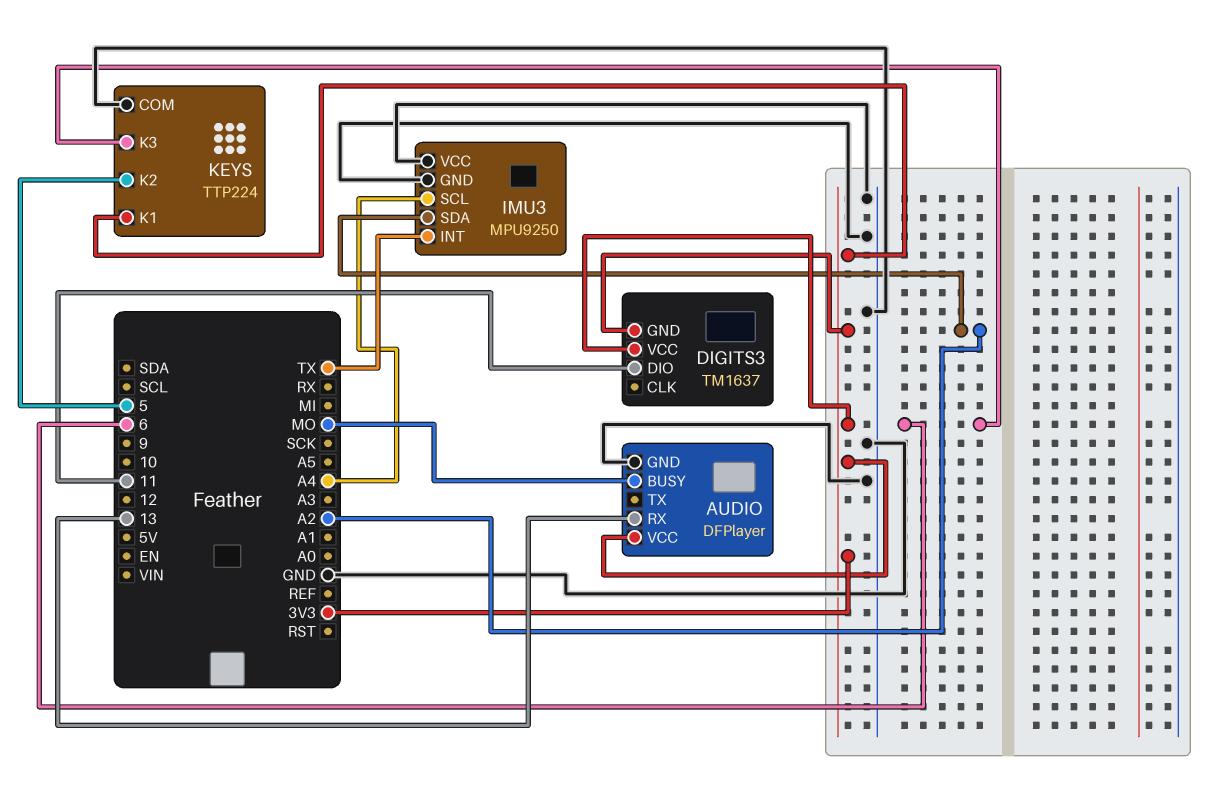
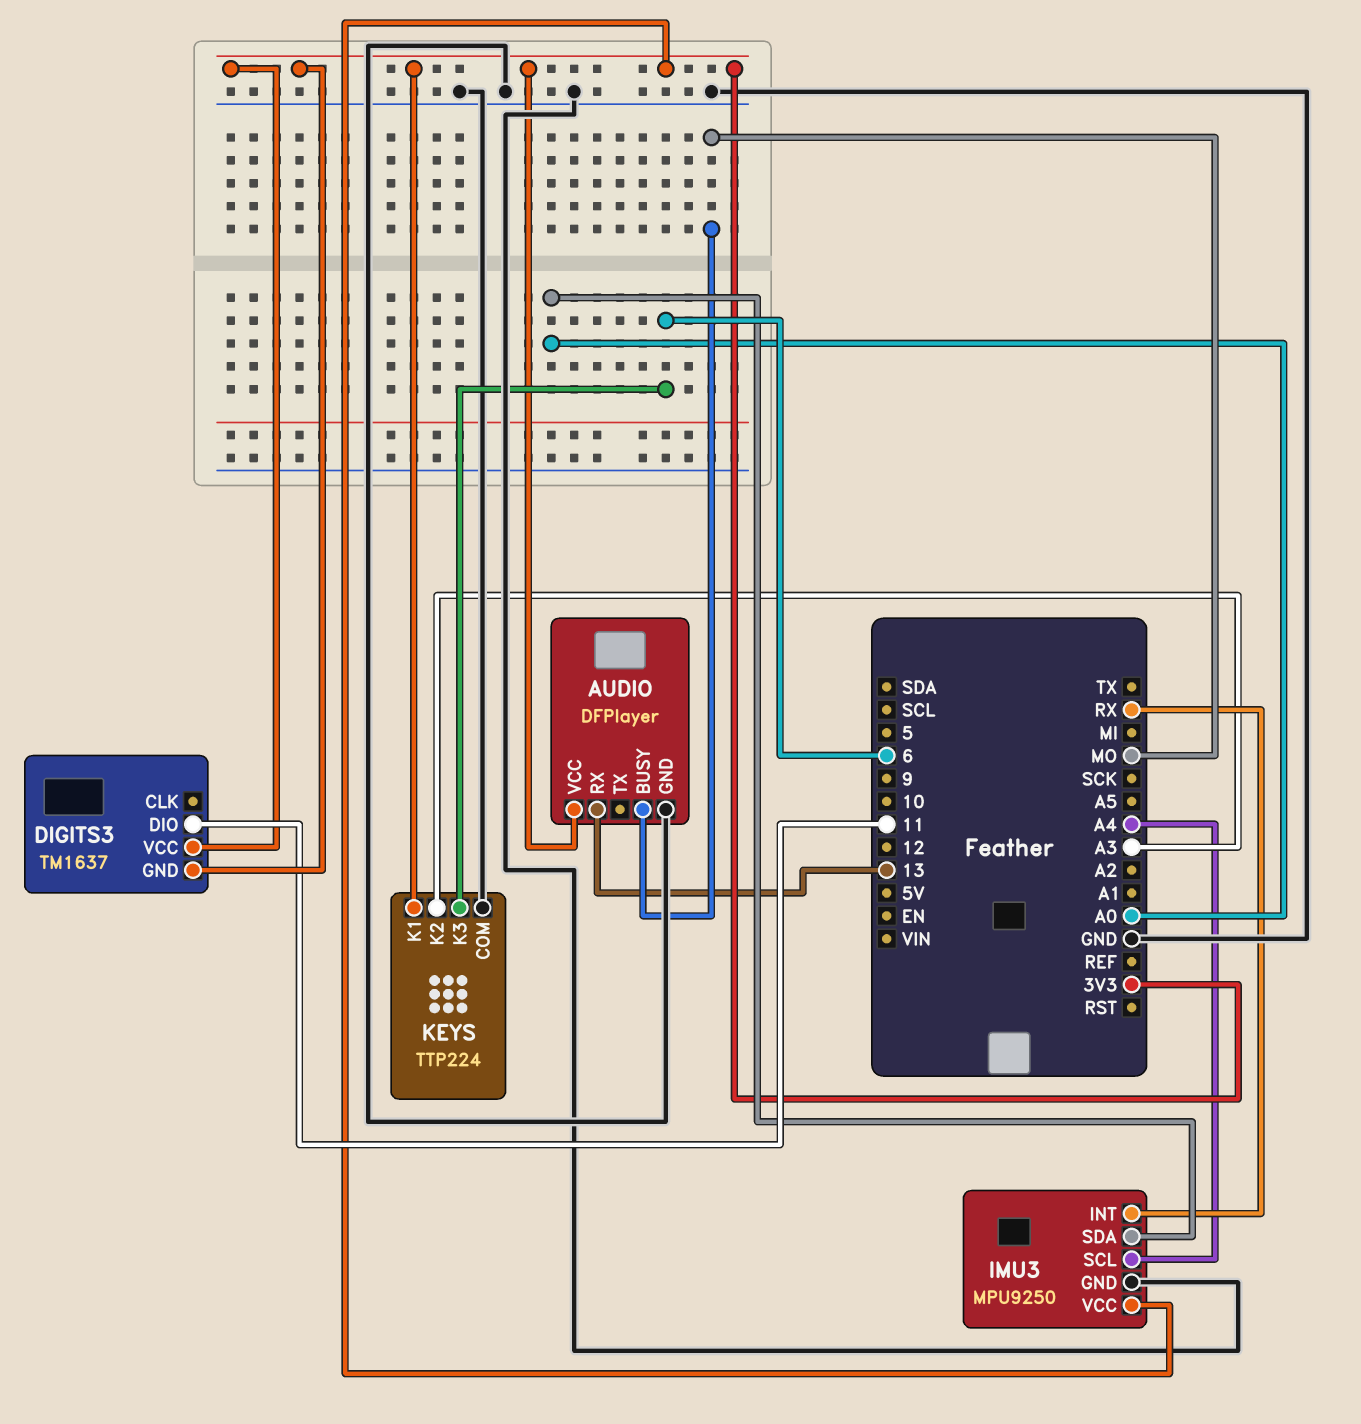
IMU3 pin INT: TX -> RX
IMU3 pin SDA: A2 -> A0
IMU3 pin VCC: GND -> 3V3
KEYS pin K2: 5 -> A3

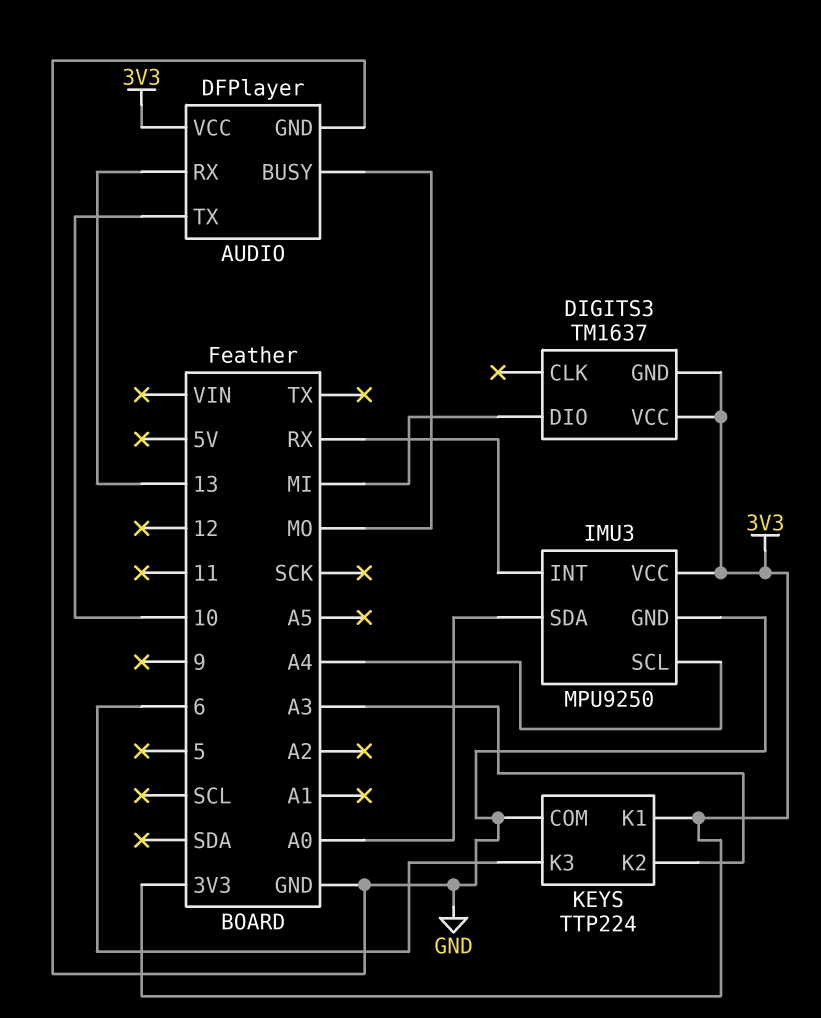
AUDIO pin TX: none -> 10
DIGITS3 pin DIO: 11 -> MI

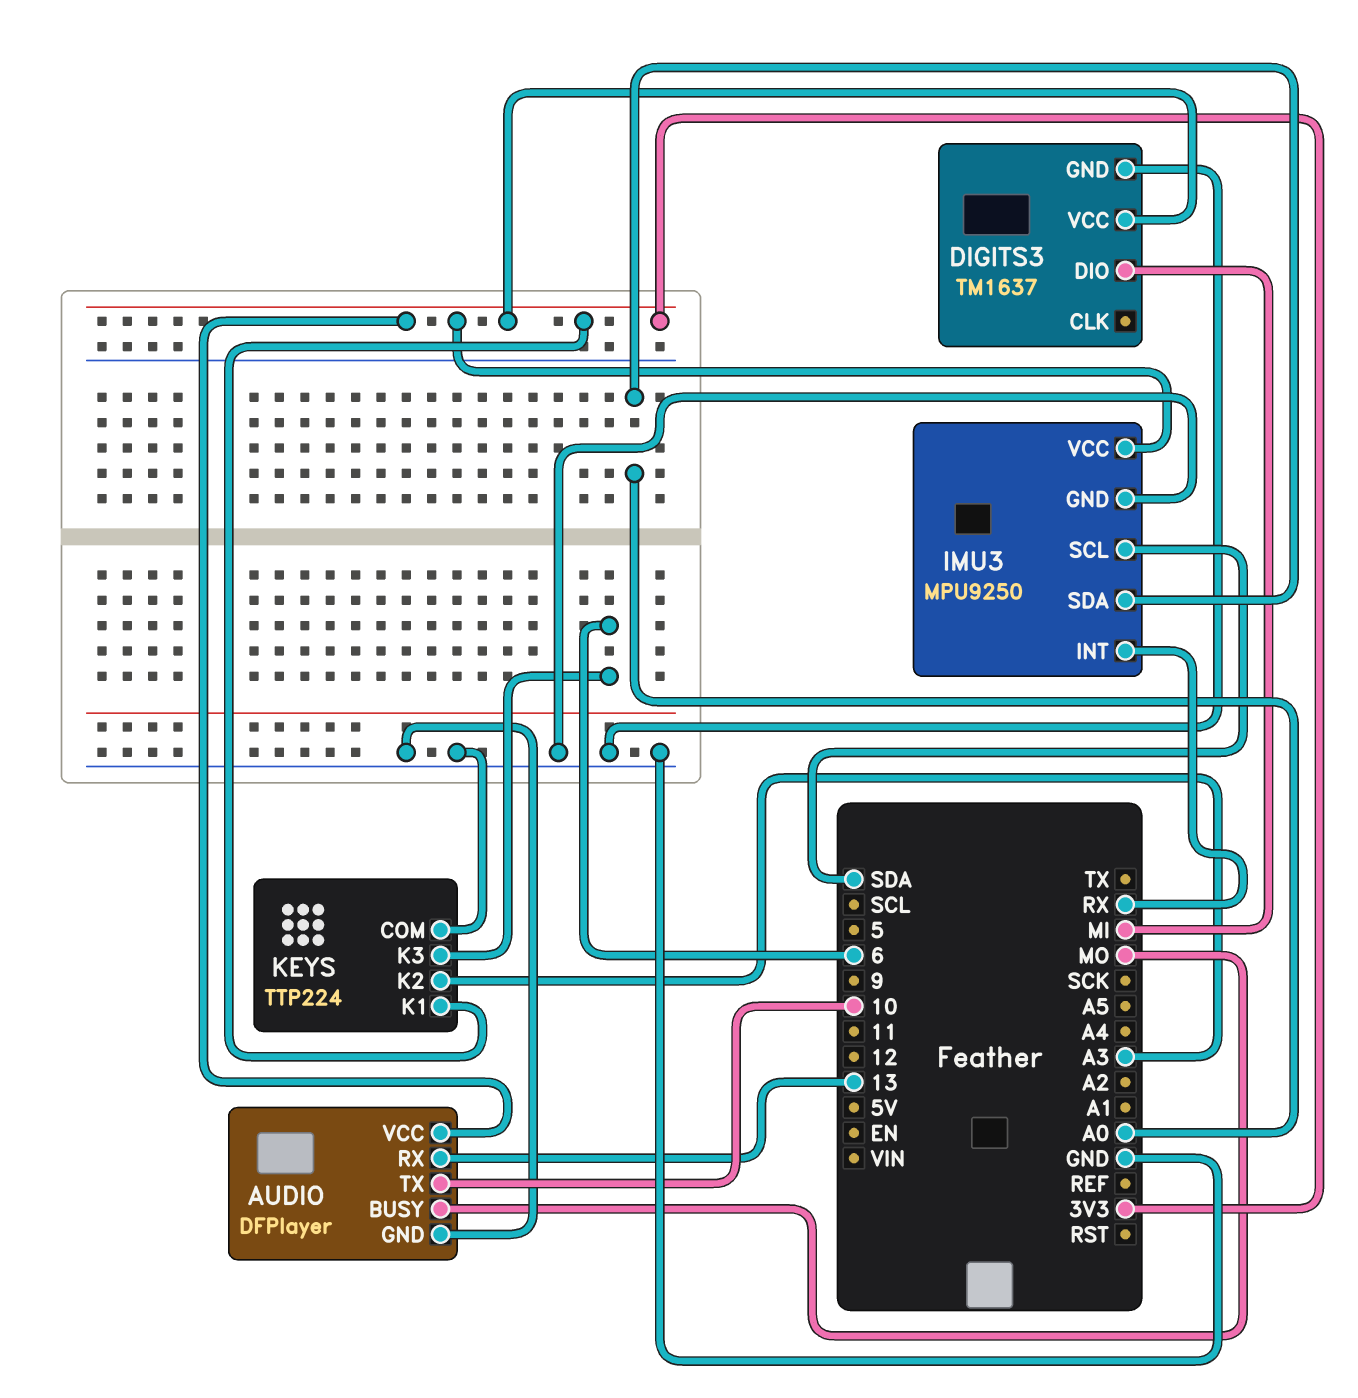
DIGITS3 pin GND: 3V3 -> GND
IMU3 pin SCL: A4 -> SDA

